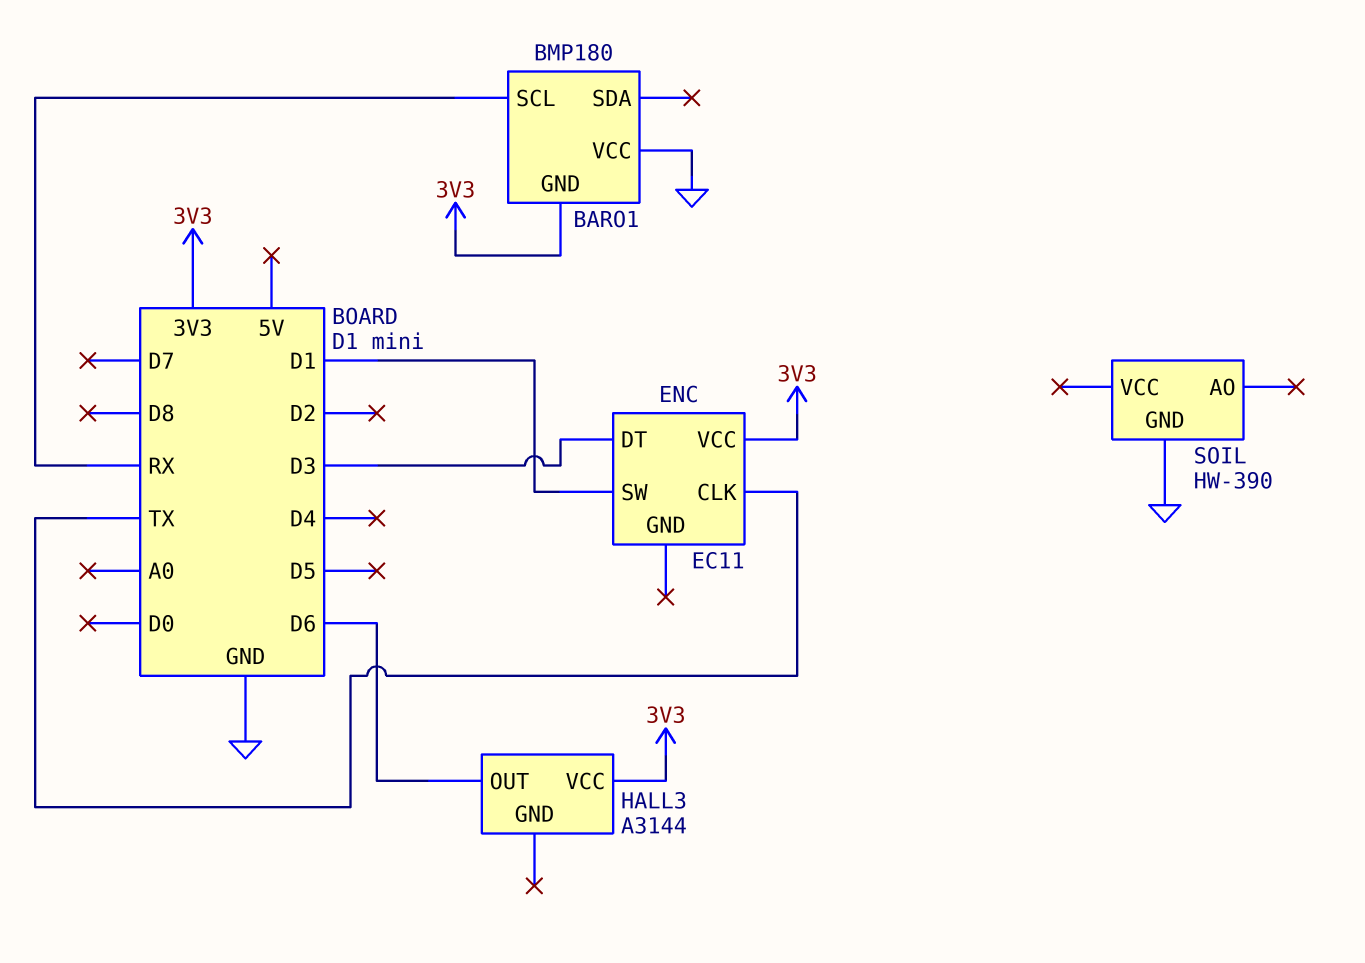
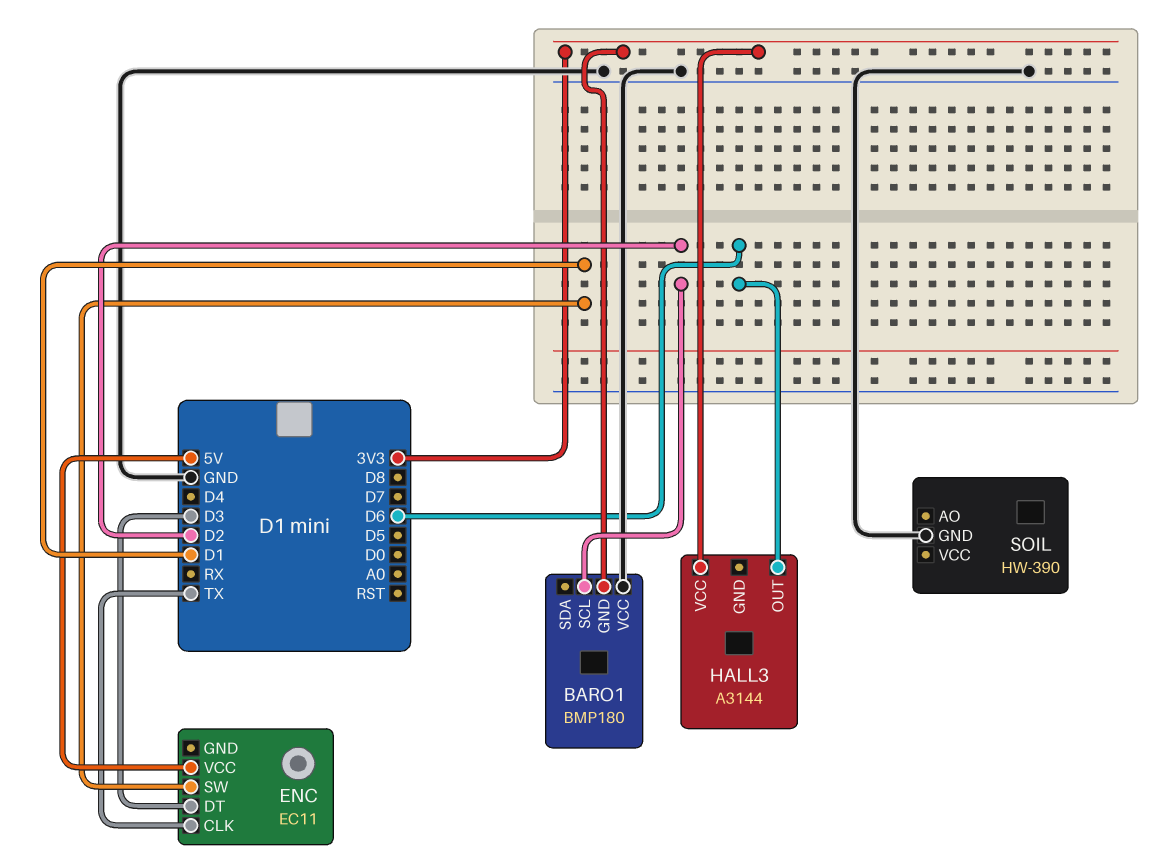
BARO1 pin SCL: RX -> D2
ENC pin VCC: 3V3 -> 5V

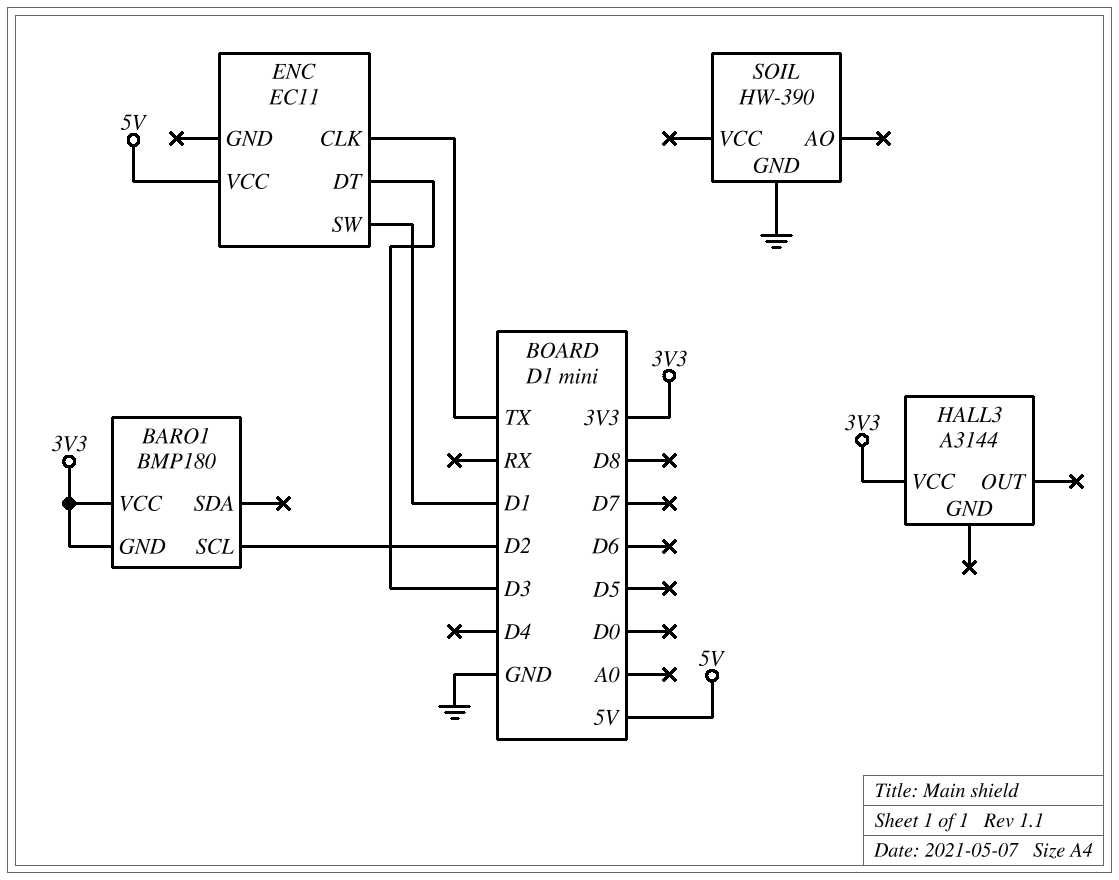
BARO1 pin VCC: GND -> 3V3
HALL3 pin OUT: D6 -> none

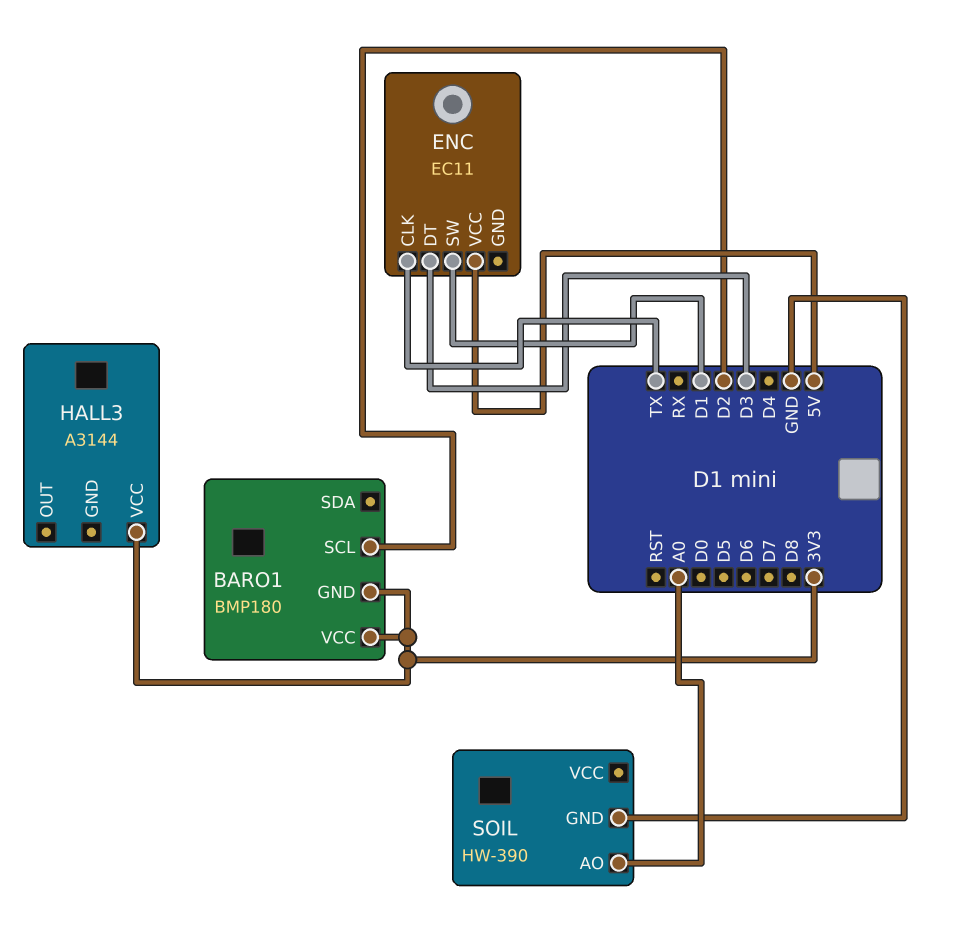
SOIL pin AO: none -> A0

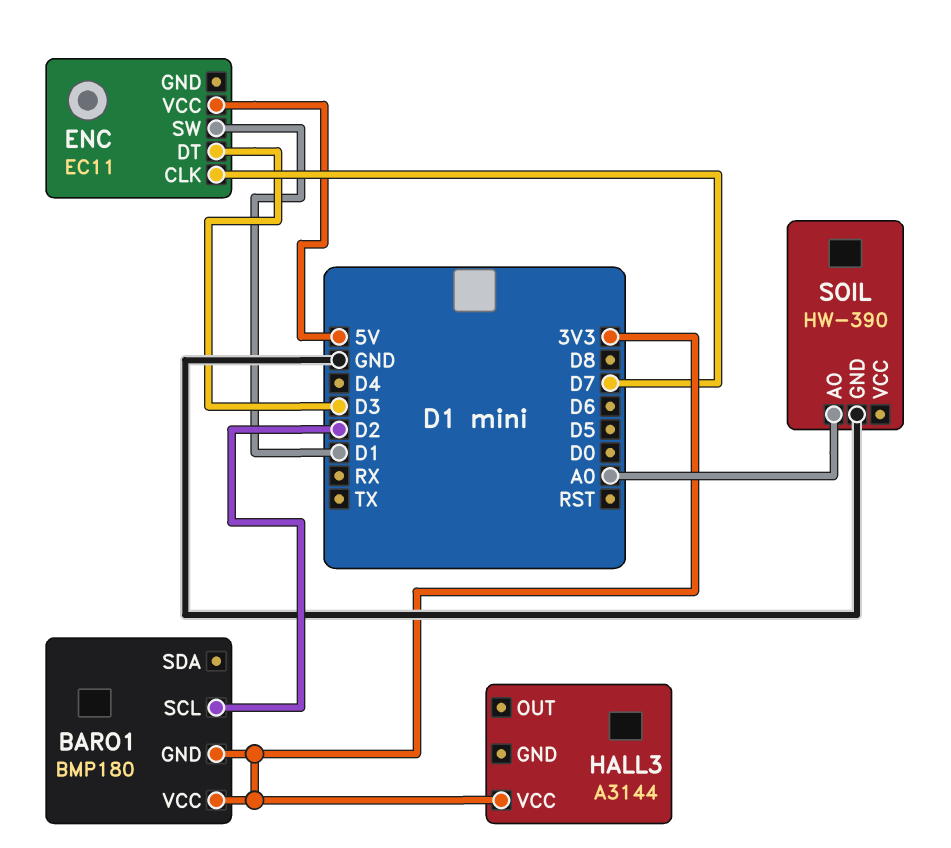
ENC pin CLK: TX -> D7

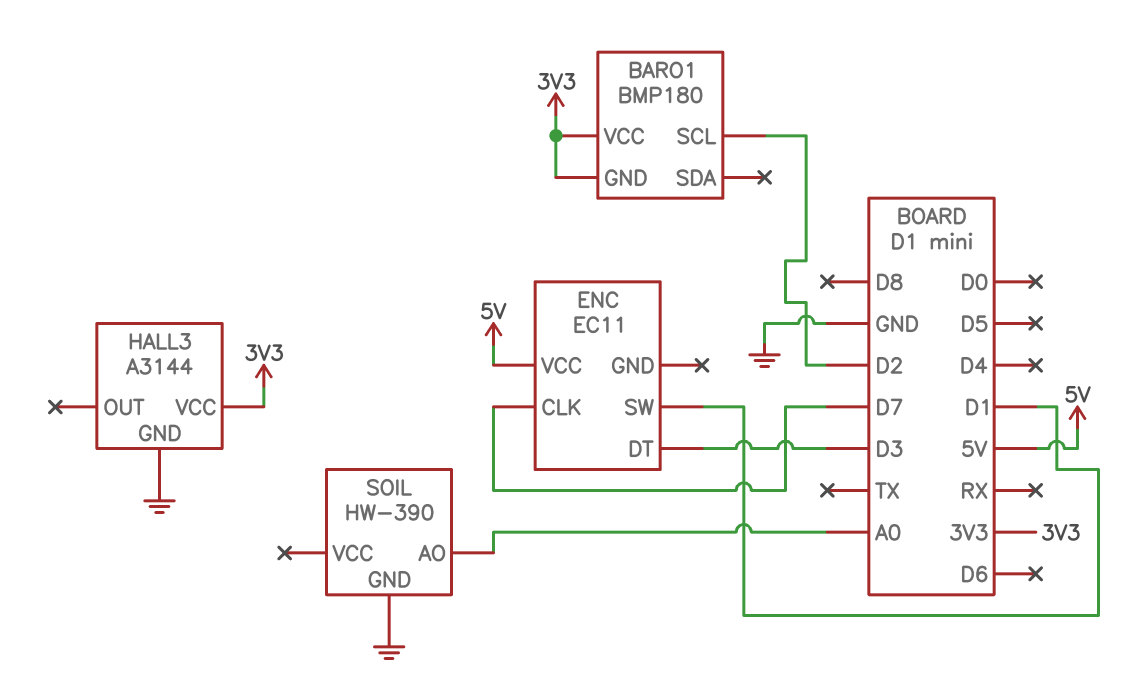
HALL3 pin GND: none -> GND

